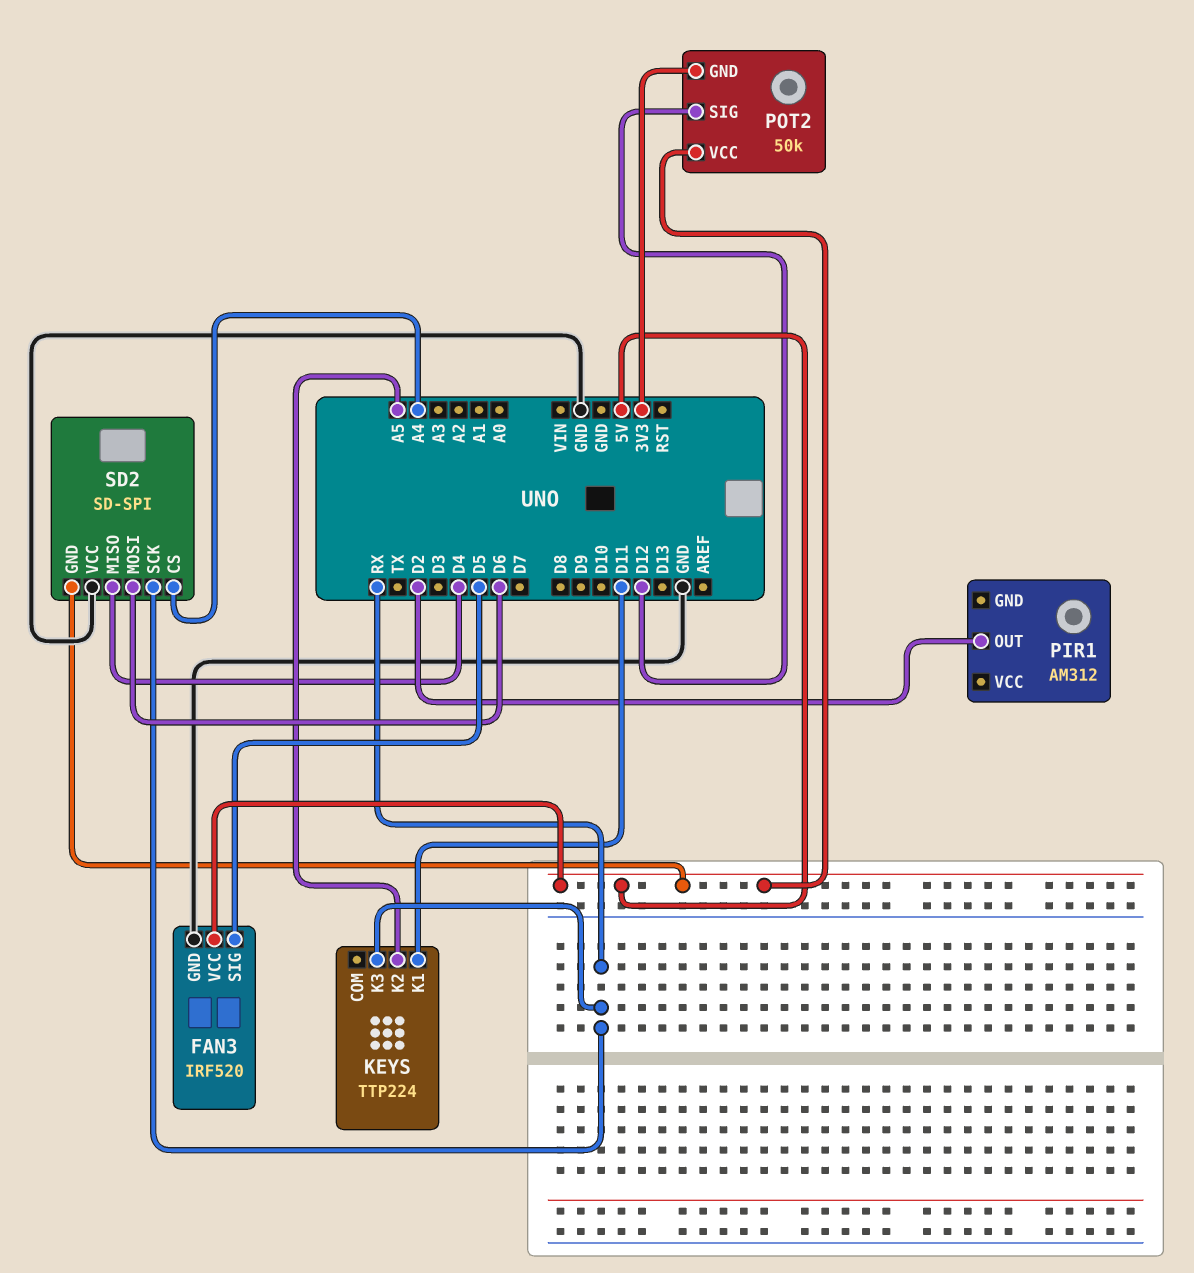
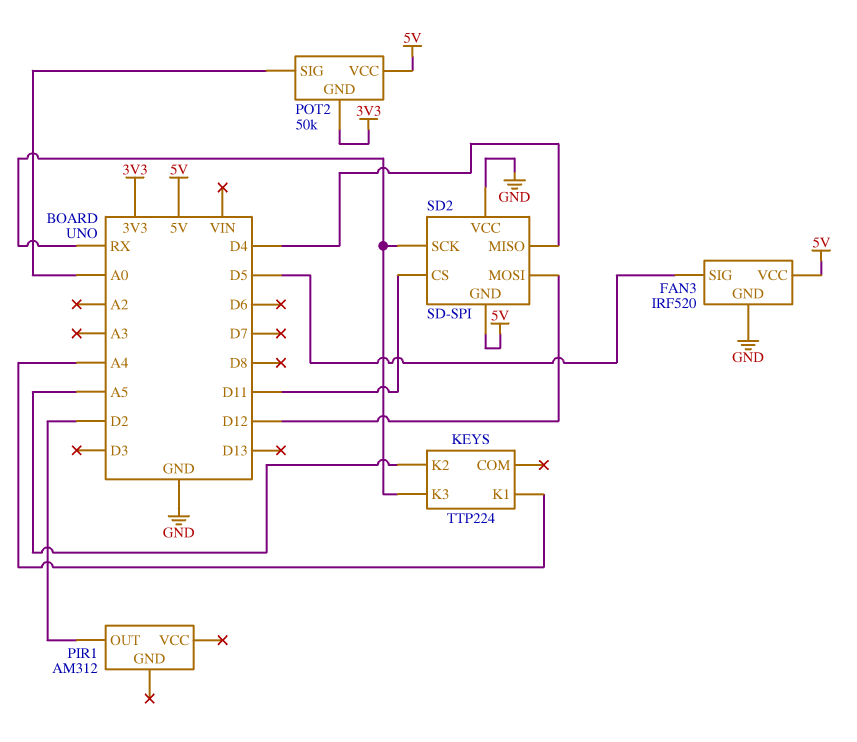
KEYS pin K1: D11 -> A4
POT2 pin SIG: D12 -> A0
SD2 pin CS: A4 -> D11
SD2 pin MOSI: D6 -> D12

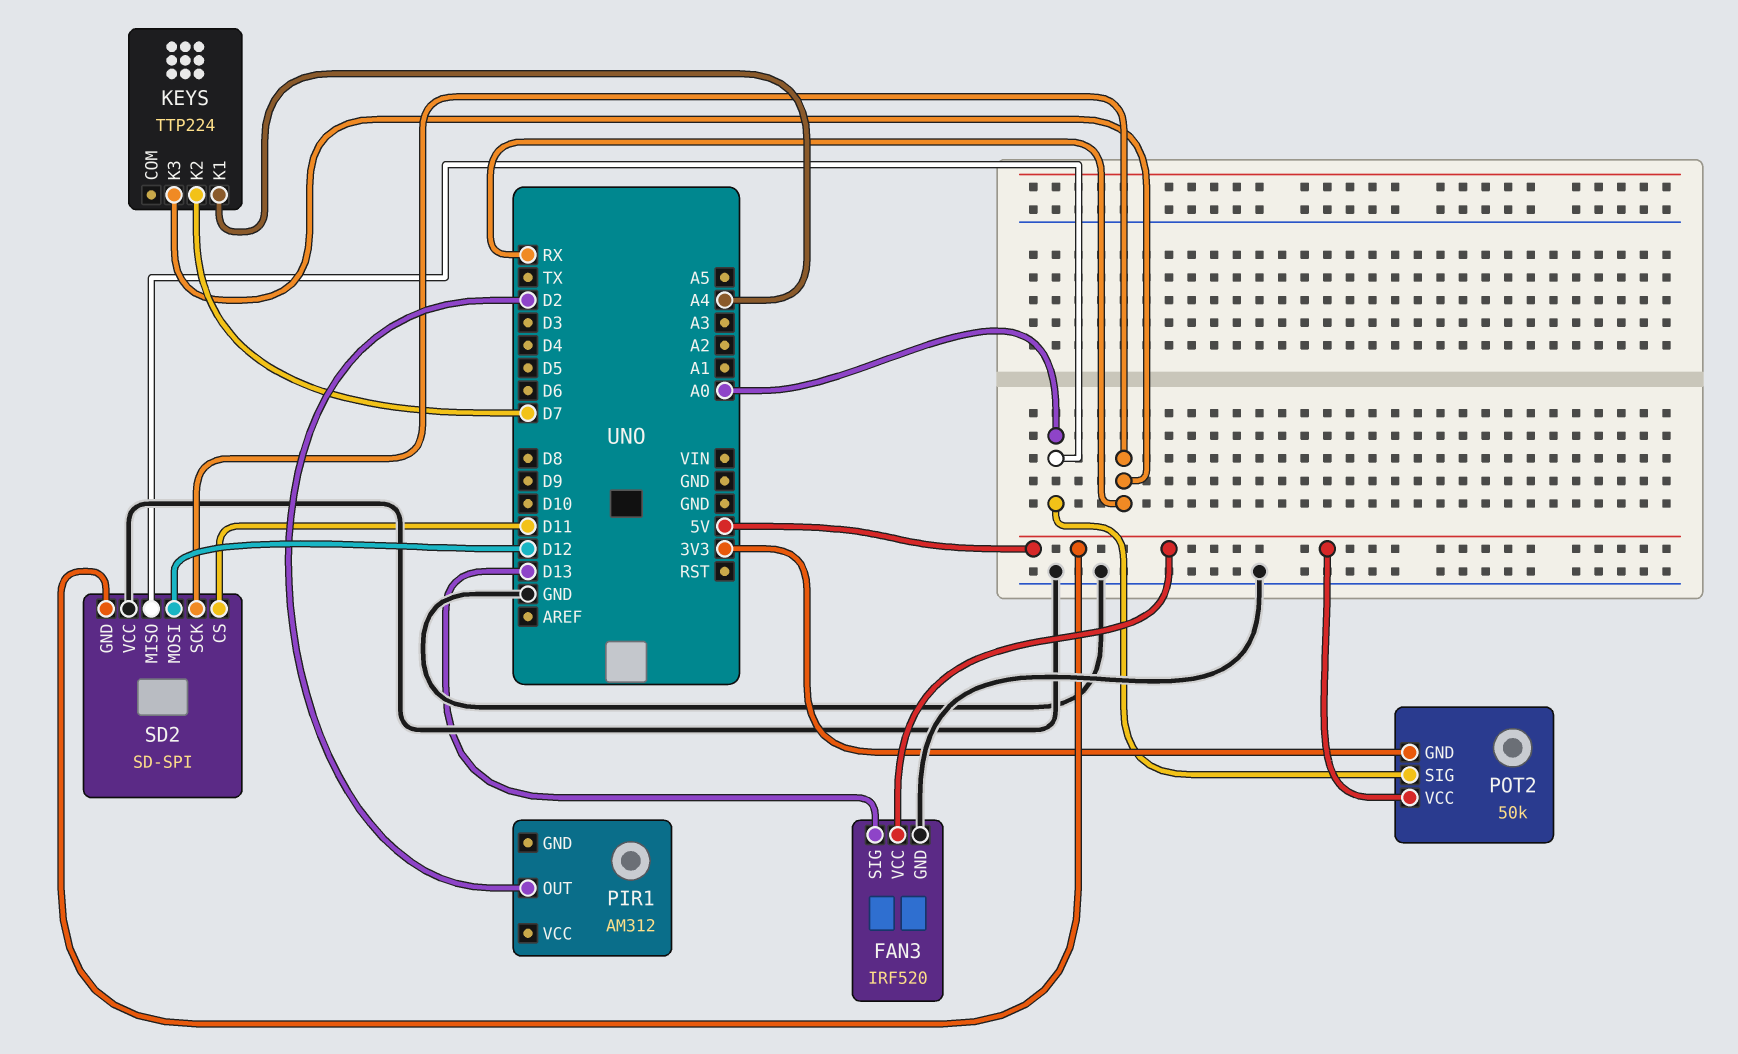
FAN3 pin SIG: D5 -> D13
KEYS pin K2: A5 -> D7
SD2 pin MISO: D4 -> A0

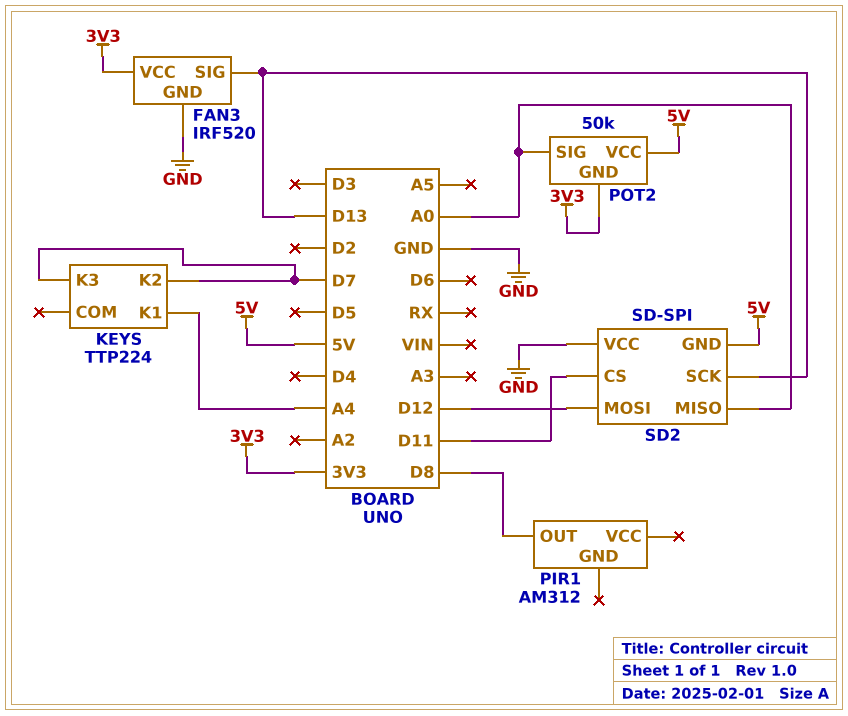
FAN3 pin VCC: 5V -> 3V3
KEYS pin K3: RX -> D7
PIR1 pin OUT: D2 -> D8
SD2 pin SCK: RX -> D13

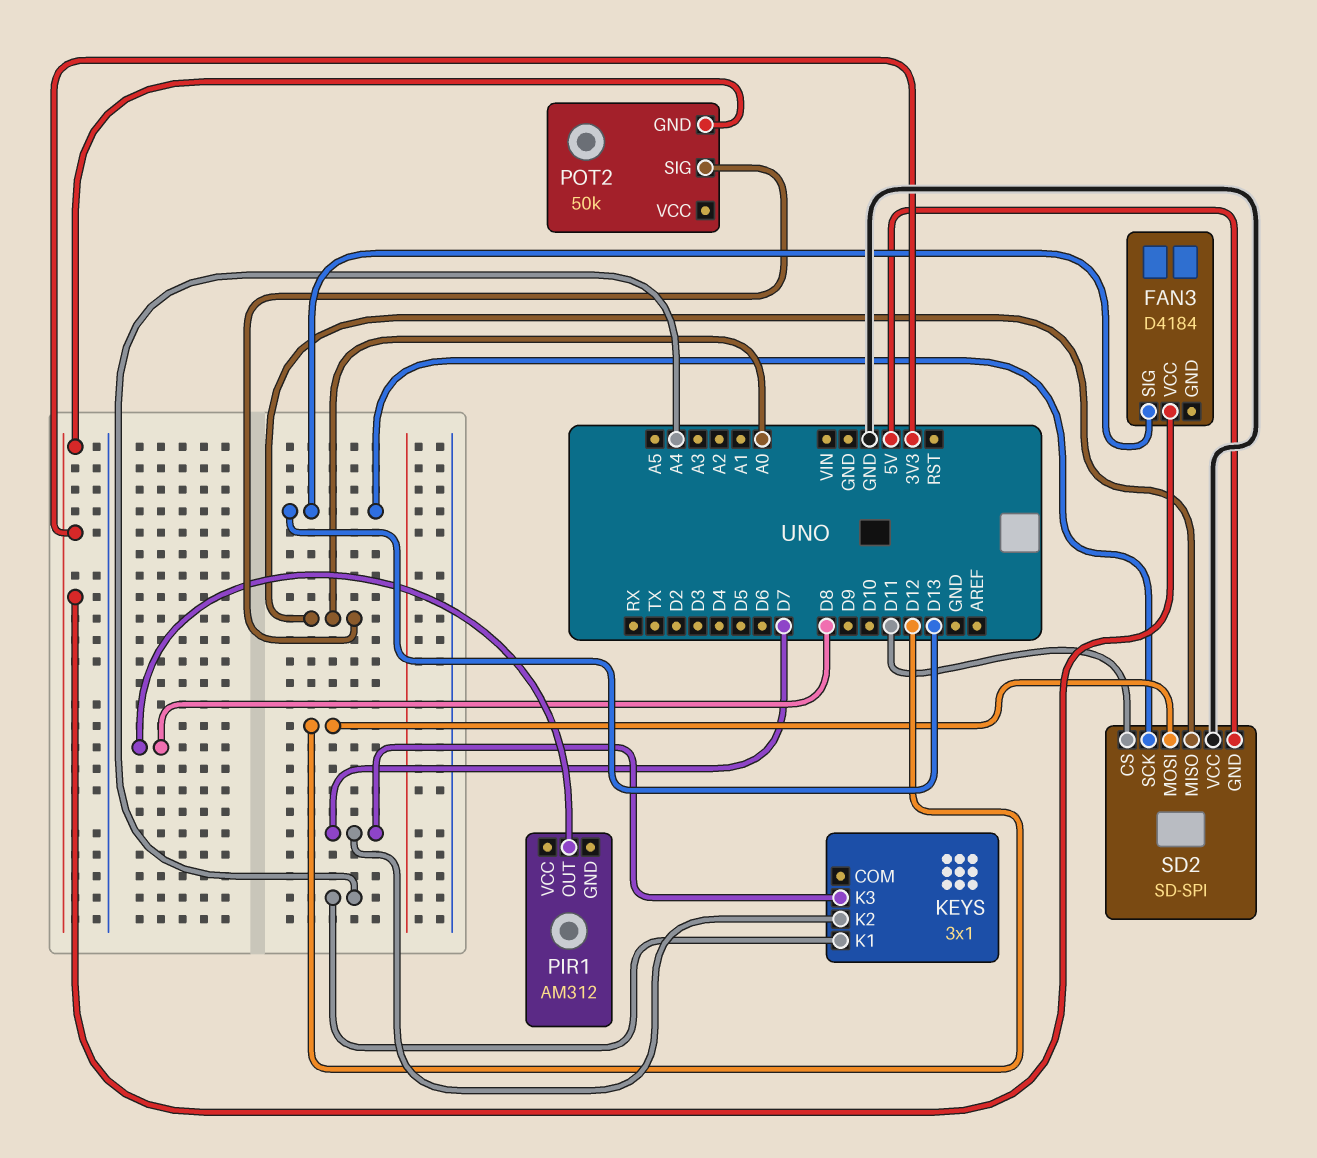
FAN3: IRF520 -> D4184
FAN3 pin GND: GND -> none
KEYS: TTP224 -> 3x1
POT2 pin VCC: 5V -> none

